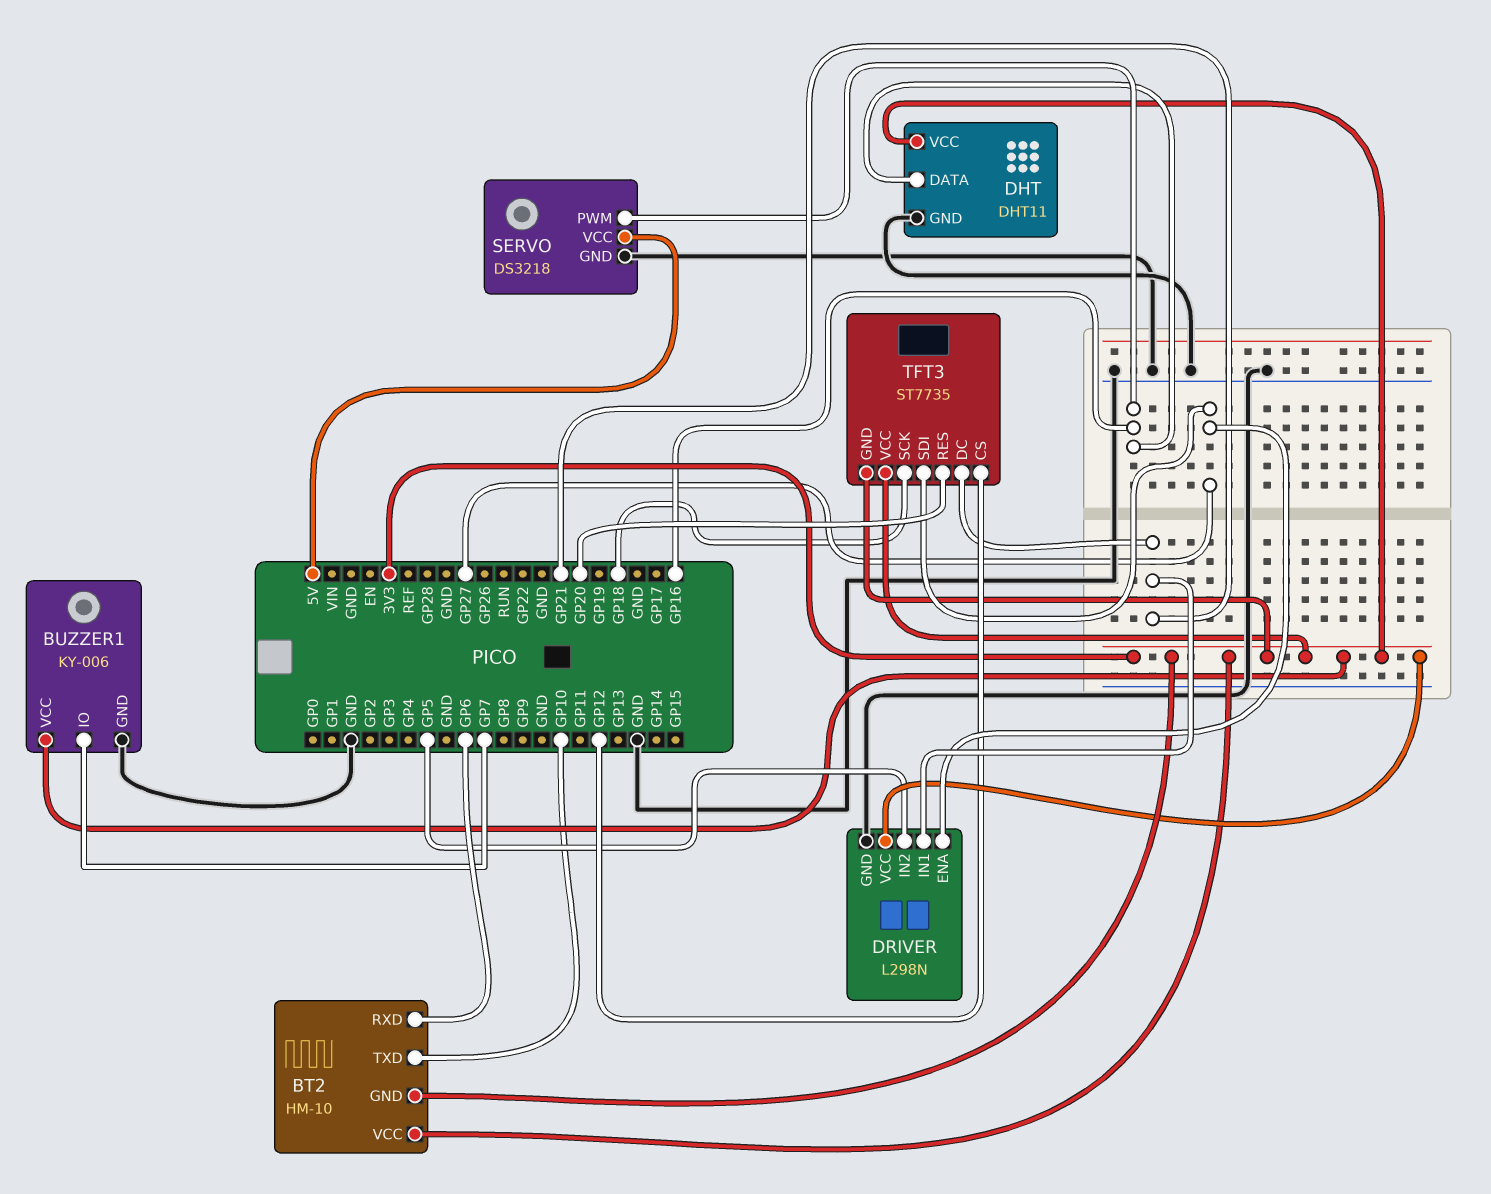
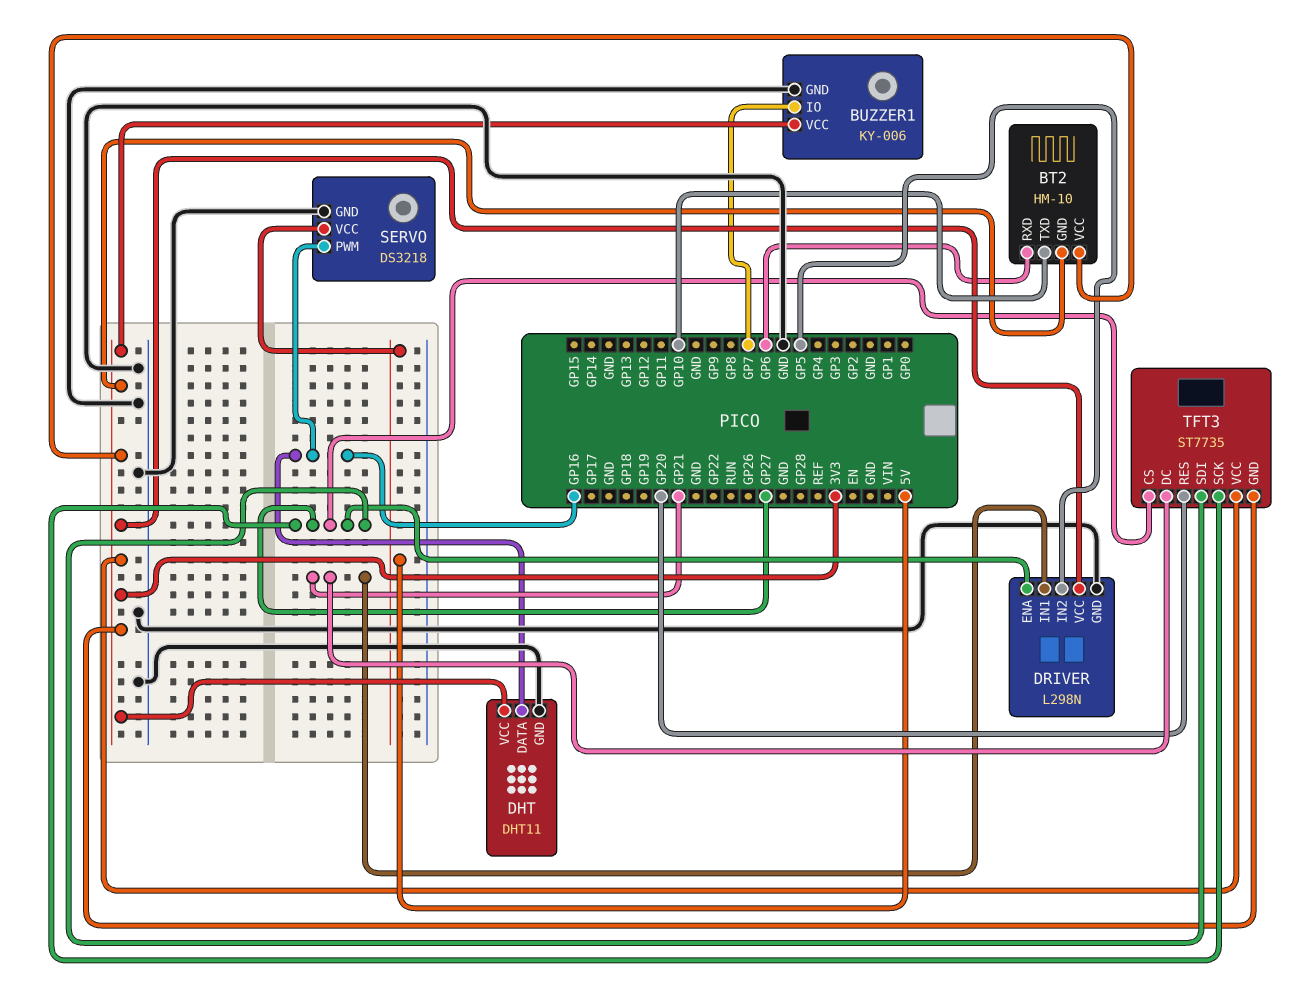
TFT3 pin CS: GP12 -> GP27
TFT3 pin SCK: GP18 -> GP27

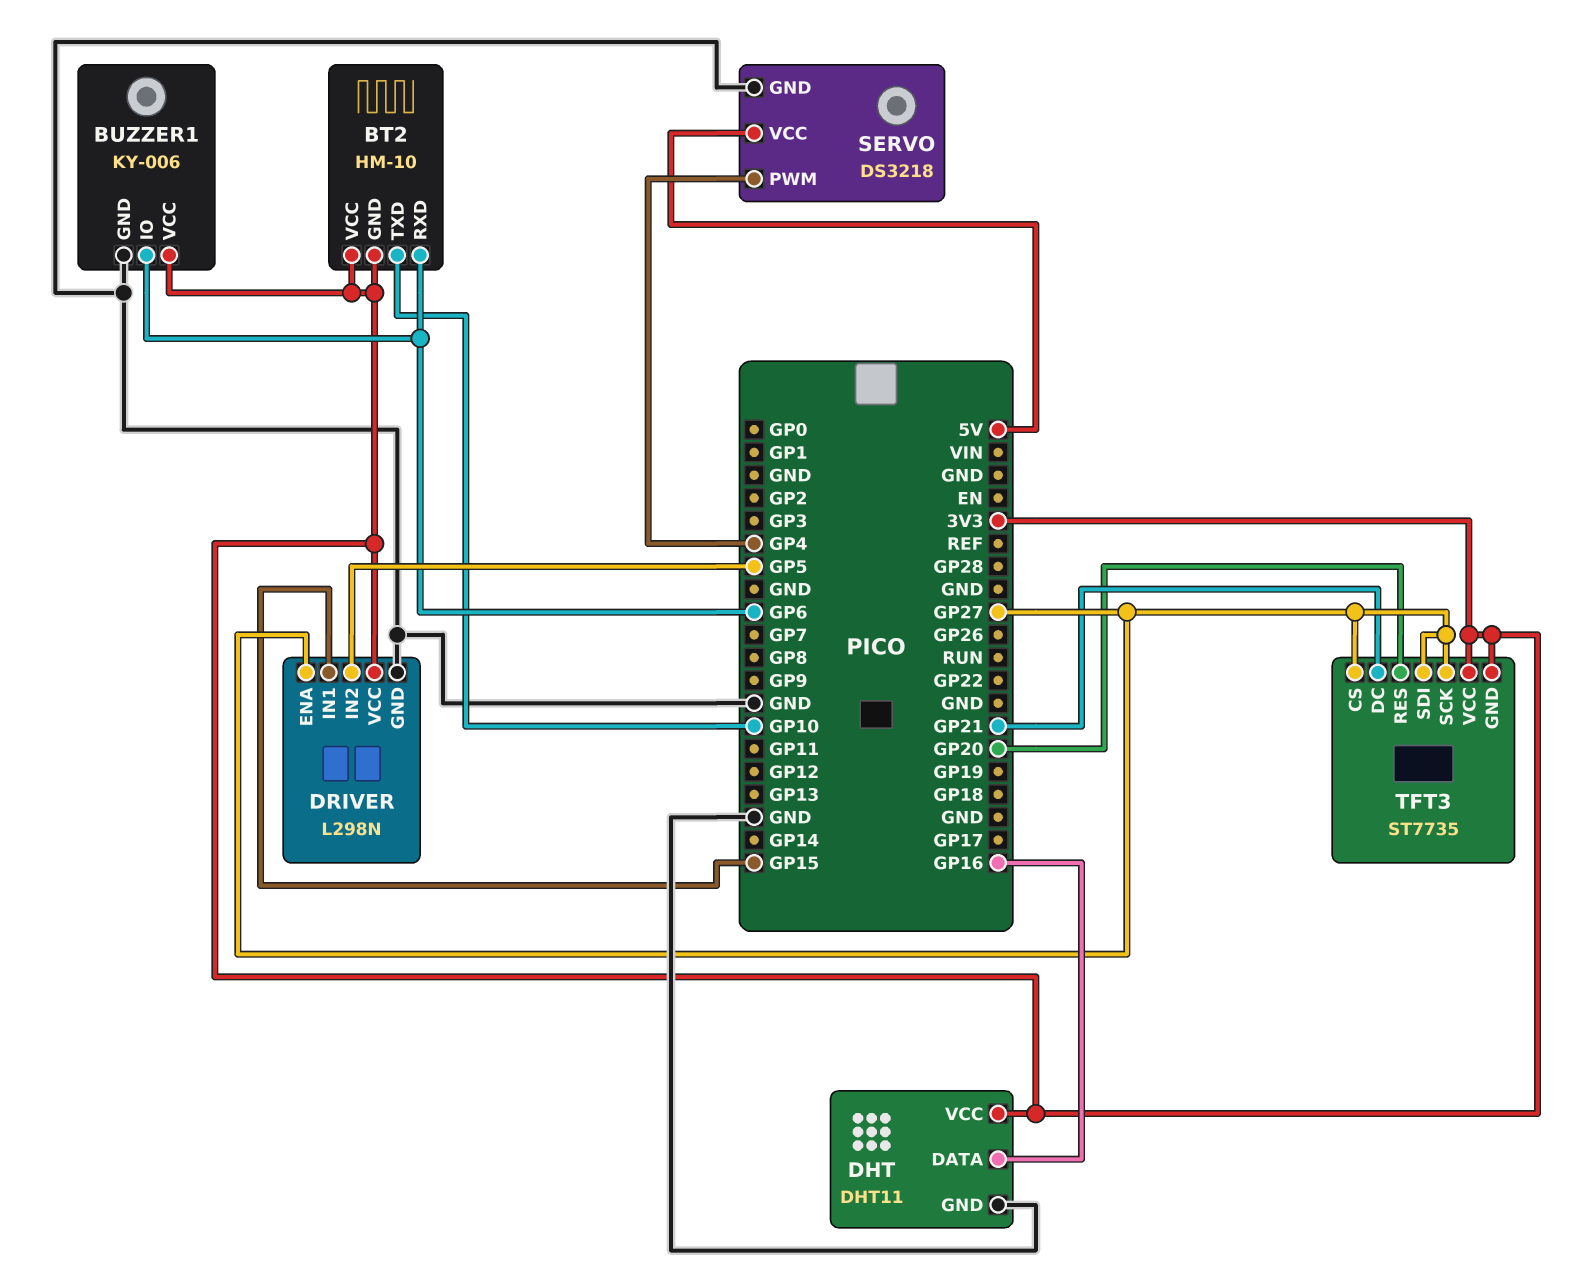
BUZZER1 pin IO: GP7 -> GP6
DRIVER pin IN1: GP21 -> GP15
SERVO pin PWM: GP16 -> GP4

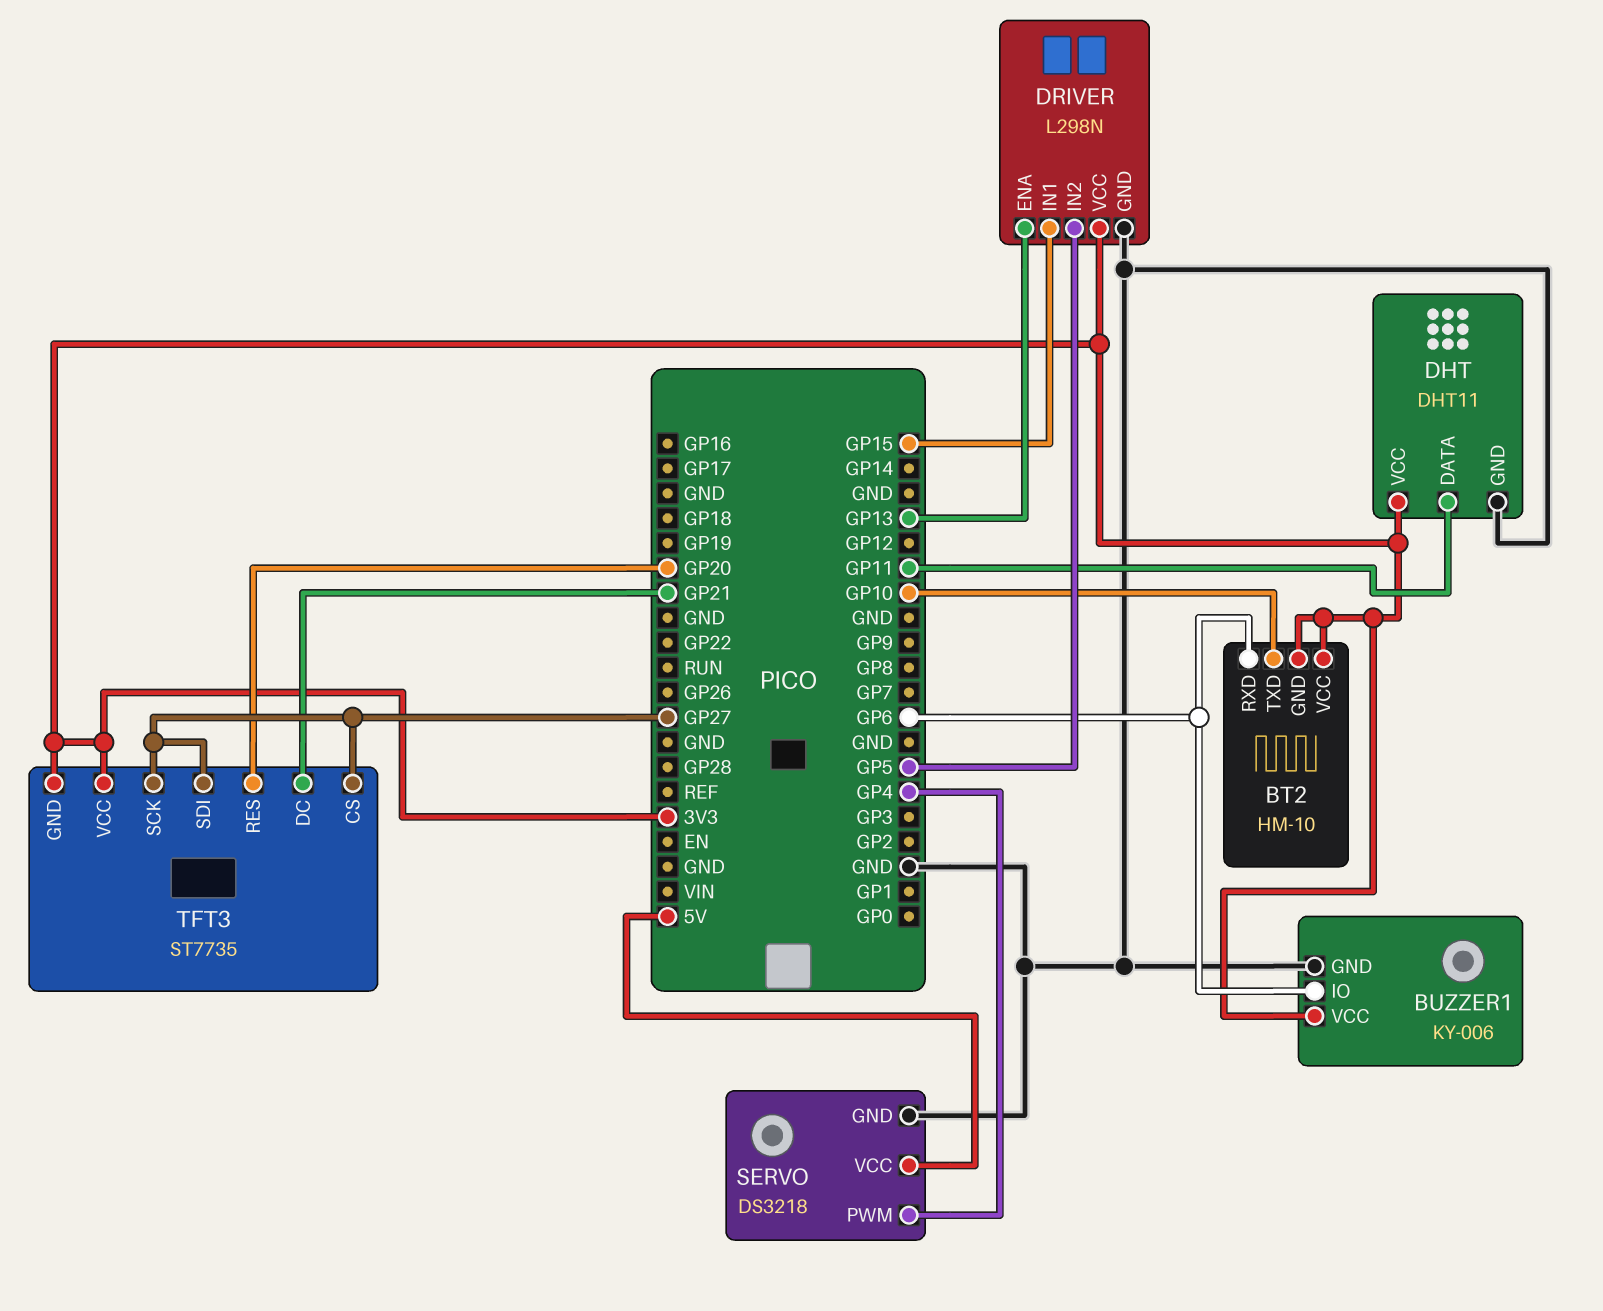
DHT pin DATA: GP16 -> GP11
DRIVER pin ENA: GP27 -> GP13

